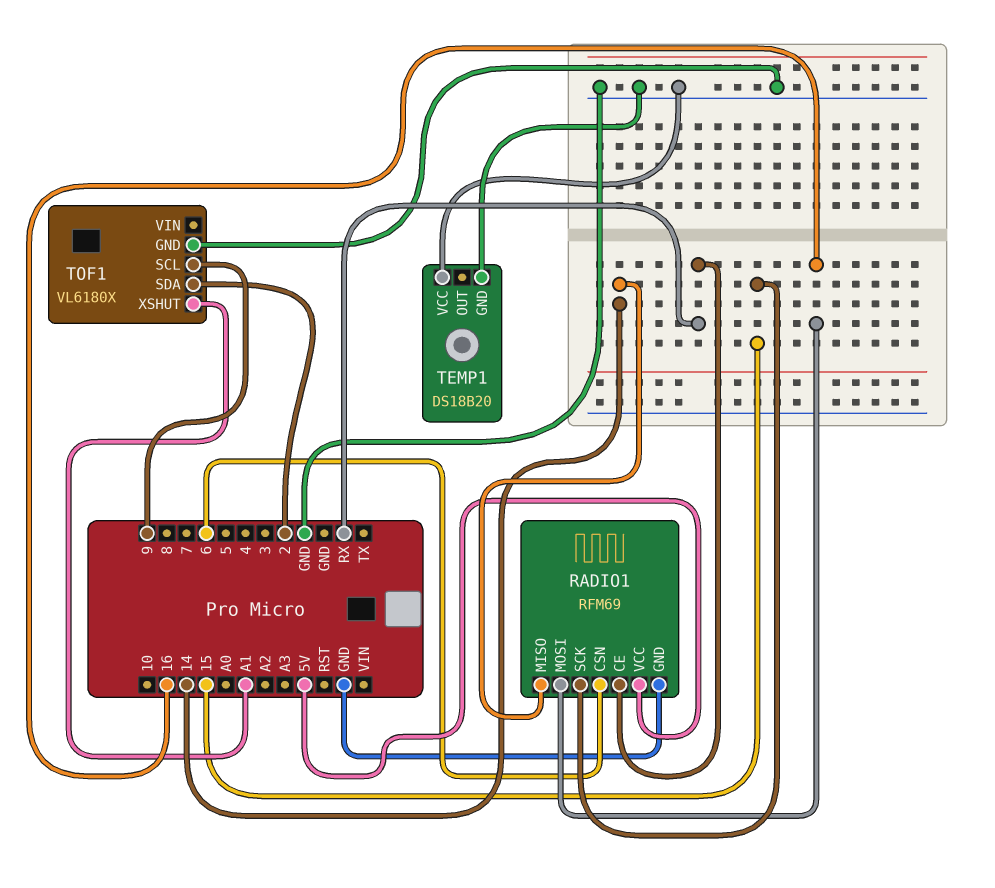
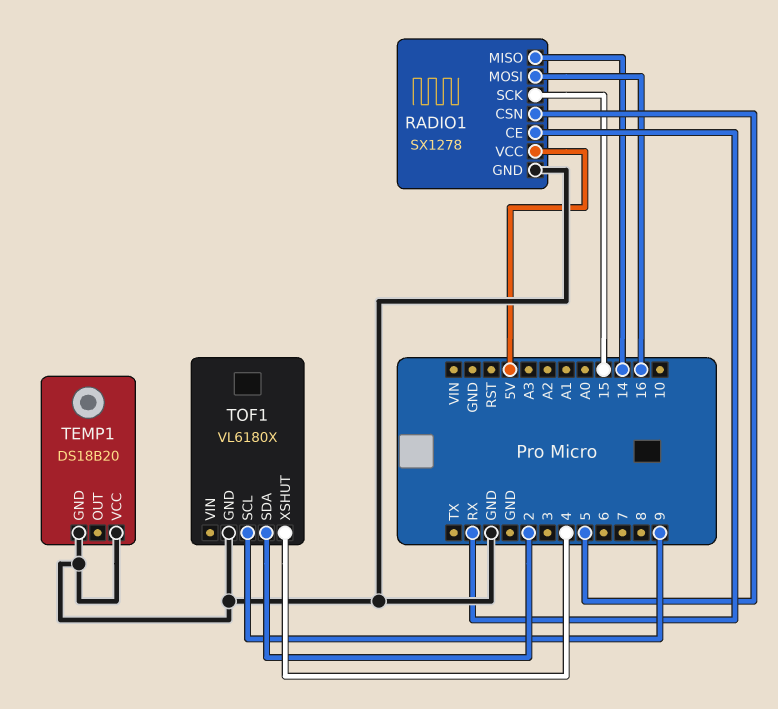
RADIO1: RFM69 -> SX1278
RADIO1 pin CSN: 6 -> 5
TOF1 pin XSHUT: A1 -> 4

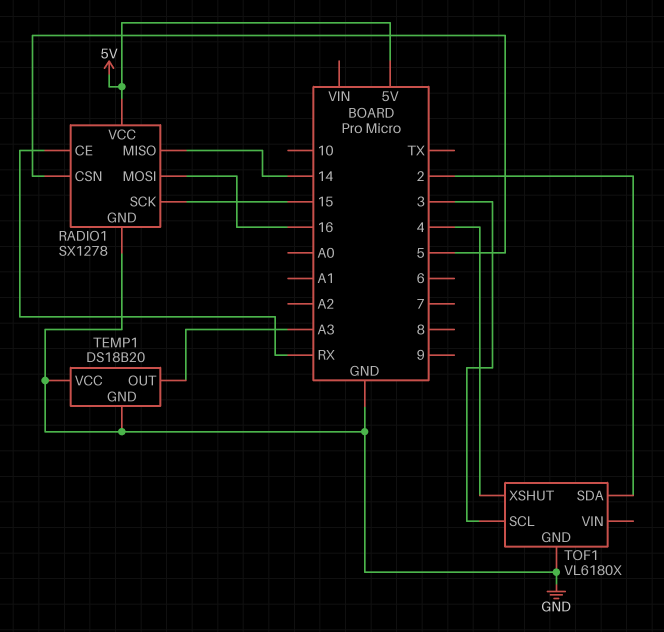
TEMP1 pin OUT: none -> A3
TOF1 pin SCL: 9 -> 3

